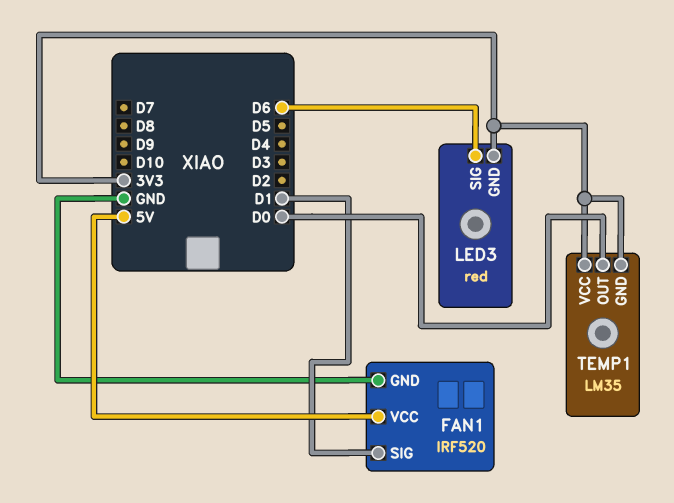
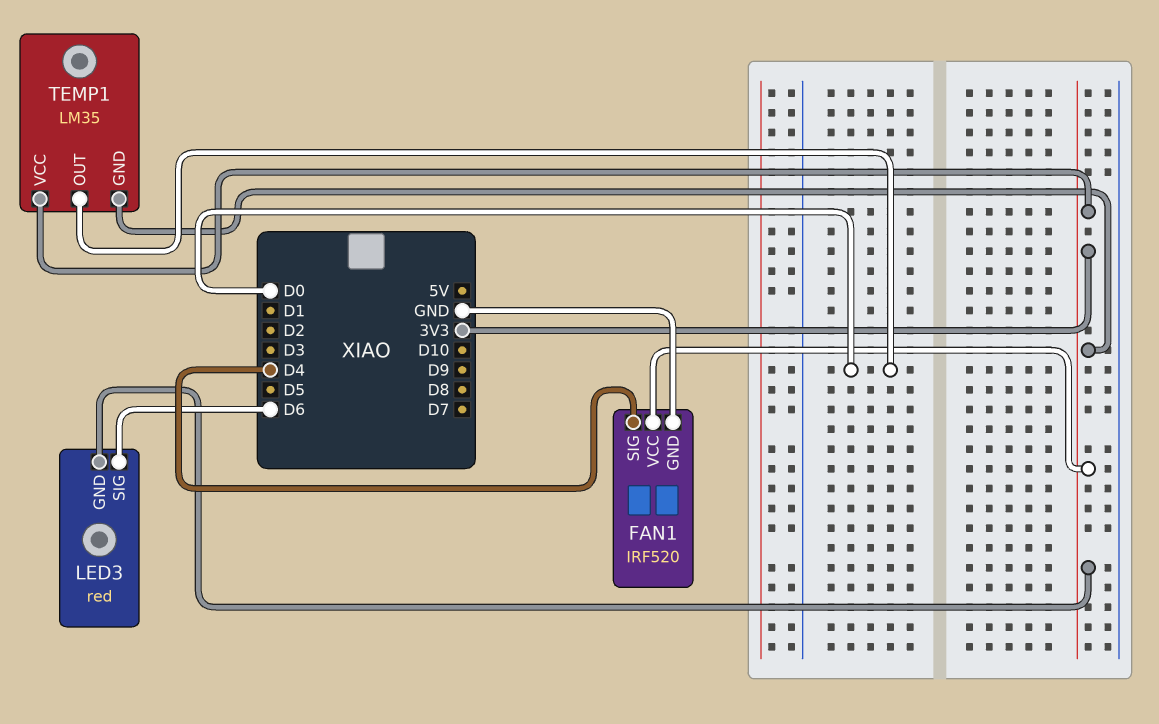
FAN1 pin SIG: D1 -> D4
FAN1 pin VCC: 5V -> 3V3

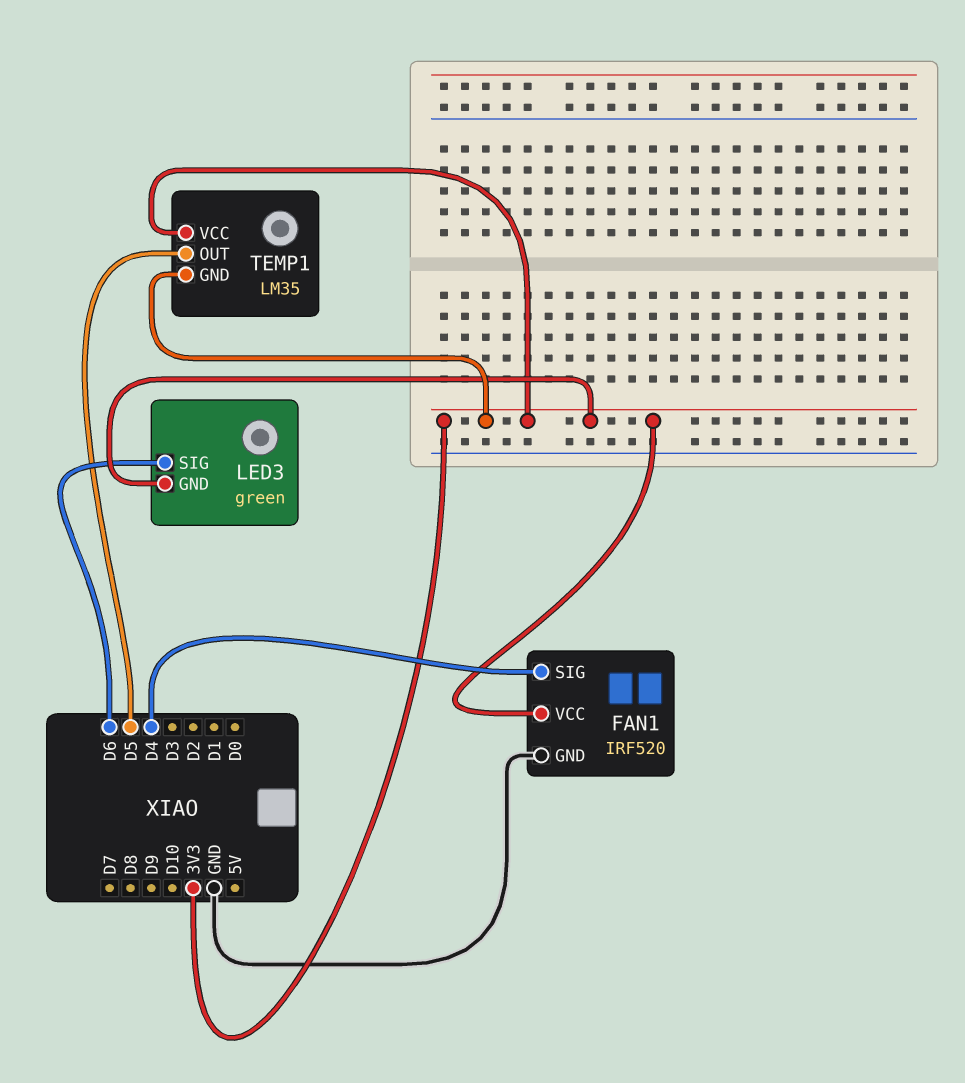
LED3: red -> green
TEMP1 pin OUT: D0 -> D5

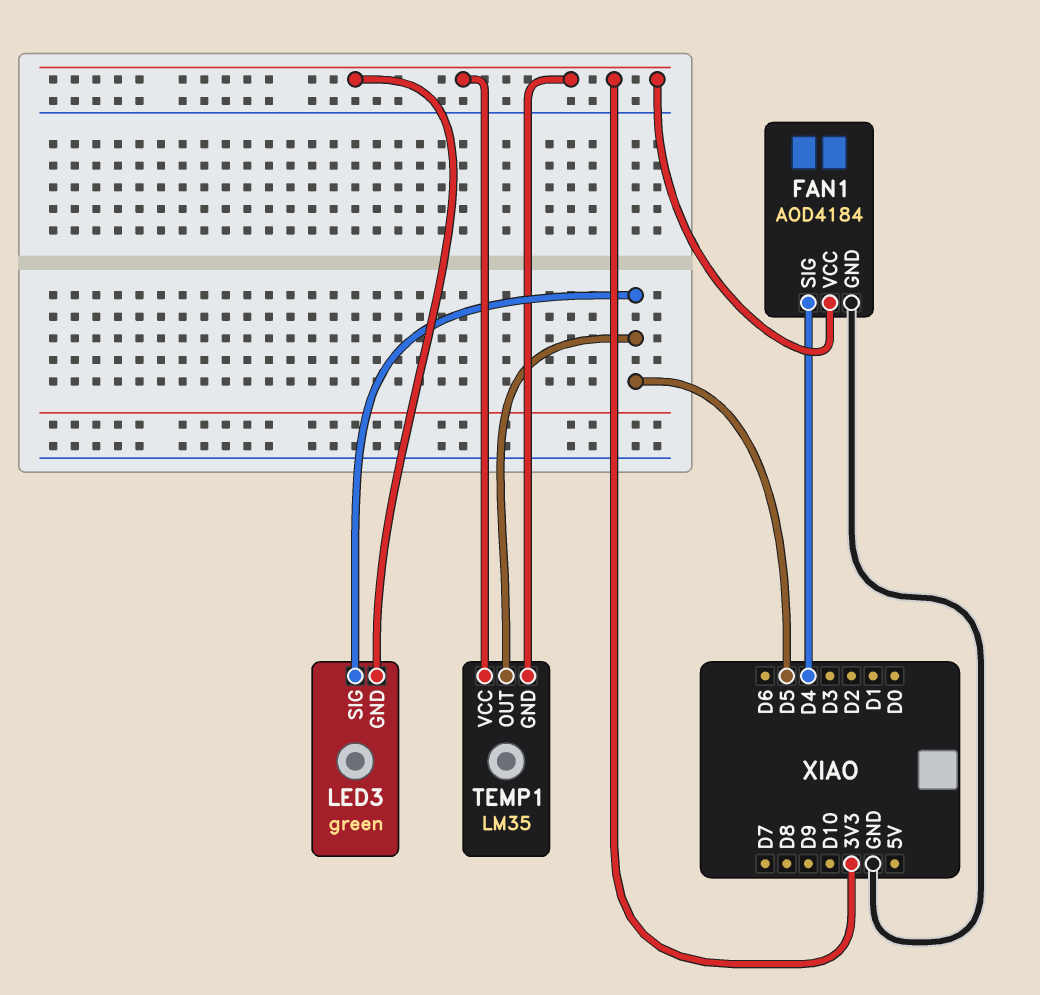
FAN1: IRF520 -> AOD4184
LED3 pin SIG: D6 -> D5

